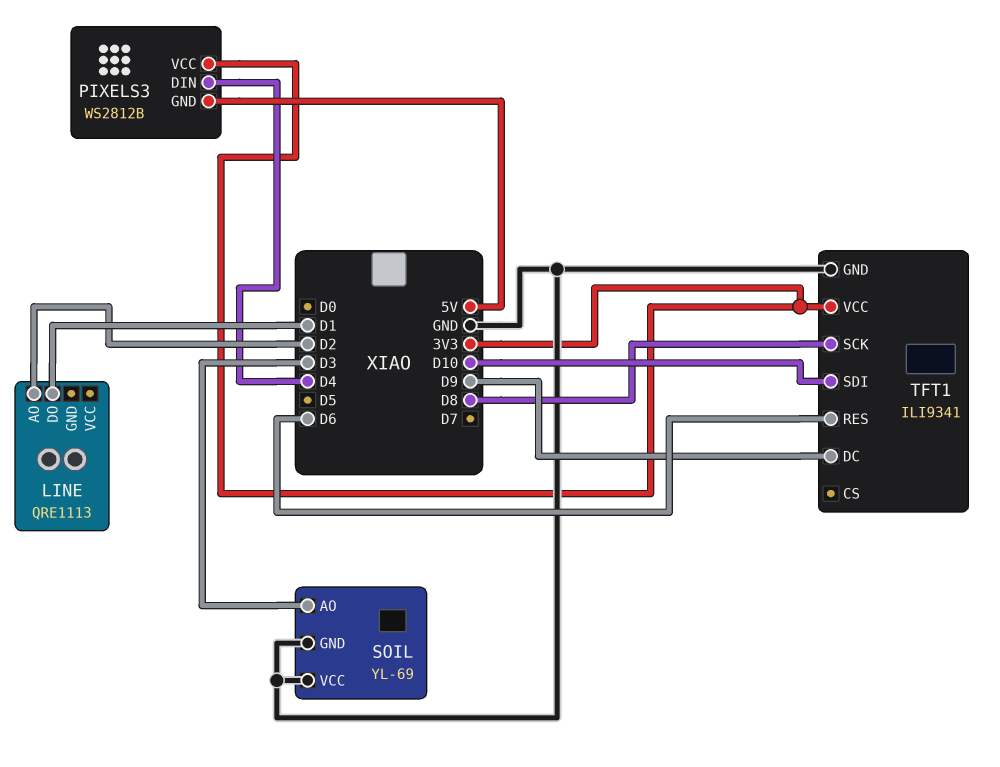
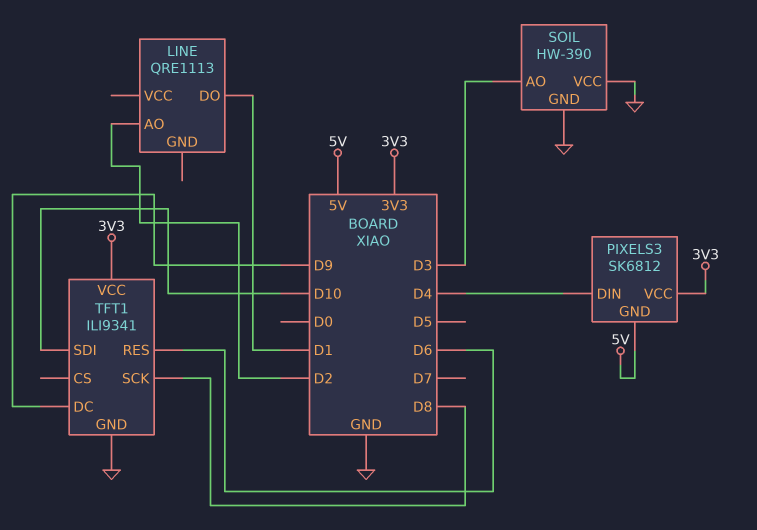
PIXELS3: WS2812B -> SK6812
SOIL: YL-69 -> HW-390

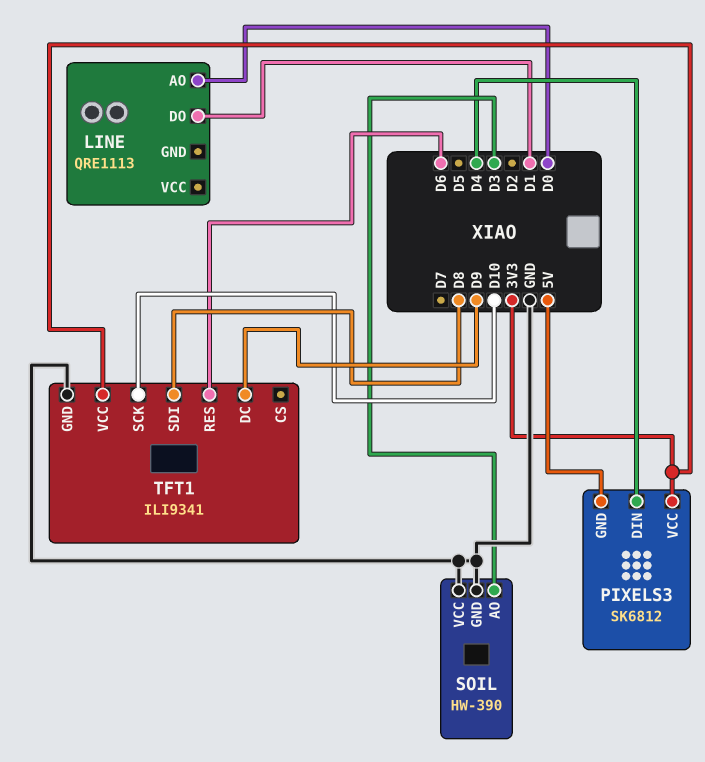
LINE pin AO: D2 -> D0
TFT1 pin SCK: D8 -> D10
TFT1 pin SDI: D10 -> D8

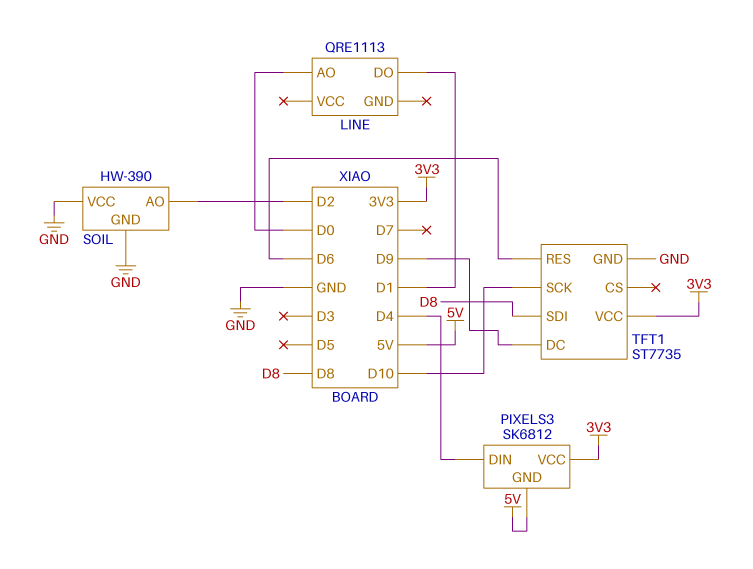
SOIL pin AO: D3 -> D2
TFT1: ILI9341 -> ST7735

